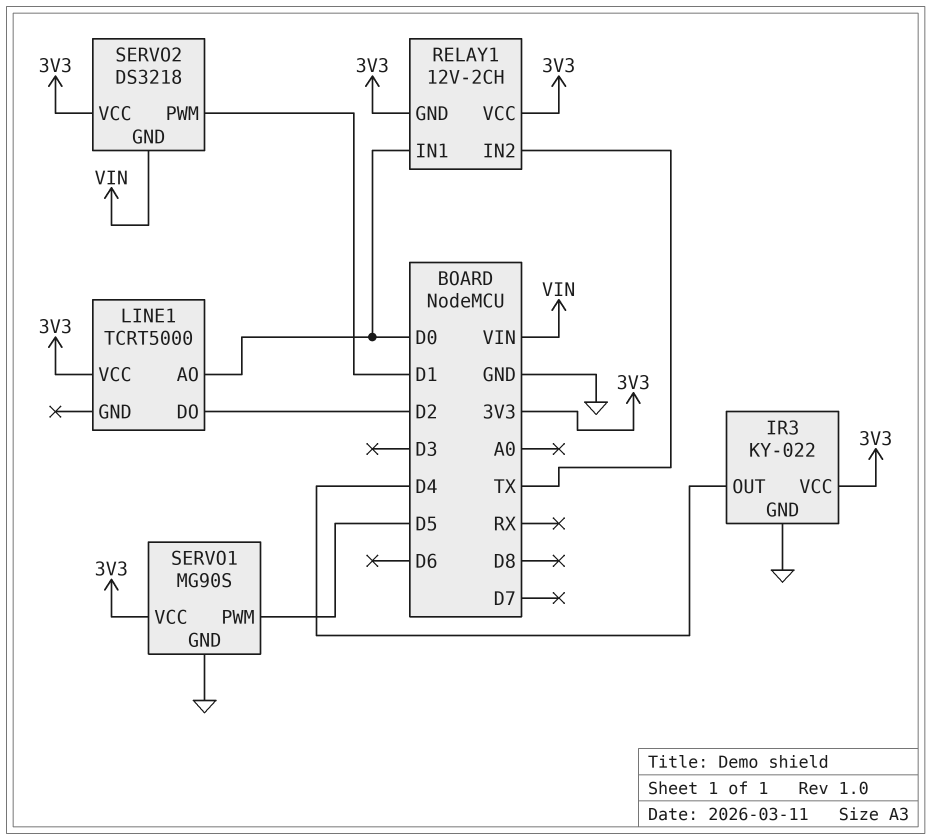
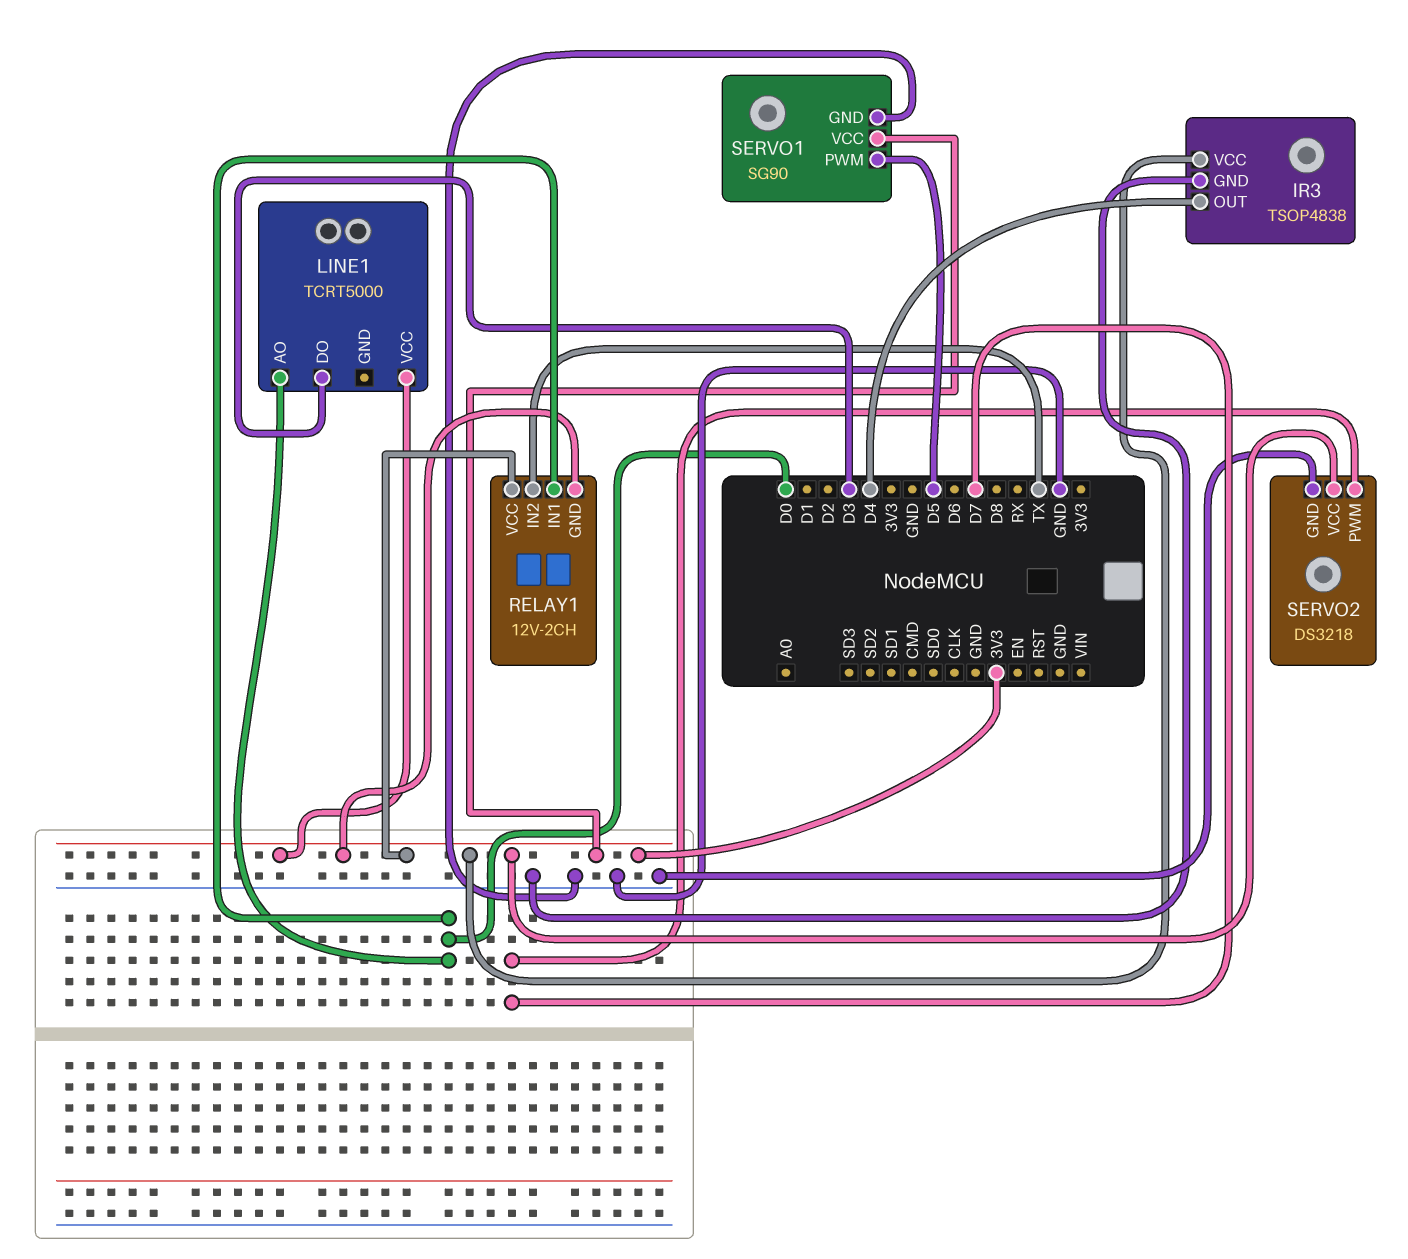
IR3: KY-022 -> TSOP4838
LINE1 pin DO: D2 -> D3
SERVO1: MG90S -> SG90
SERVO2 pin GND: VIN -> GND
SERVO2 pin PWM: D1 -> D7

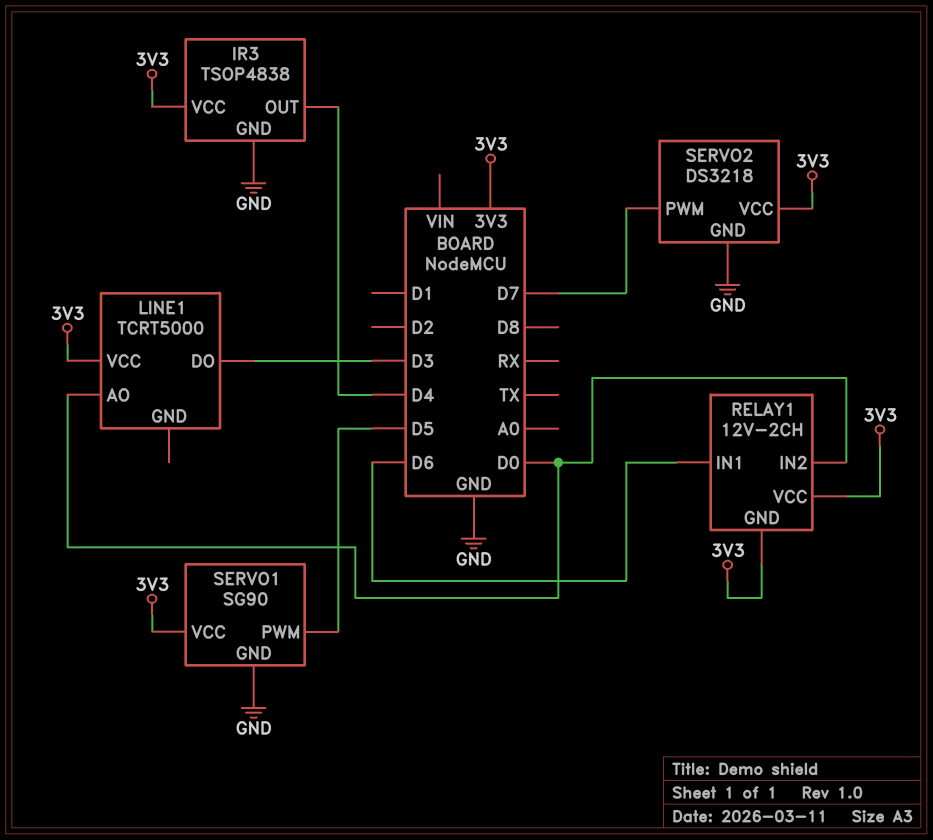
RELAY1 pin IN1: D0 -> D6
RELAY1 pin IN2: TX -> D0

